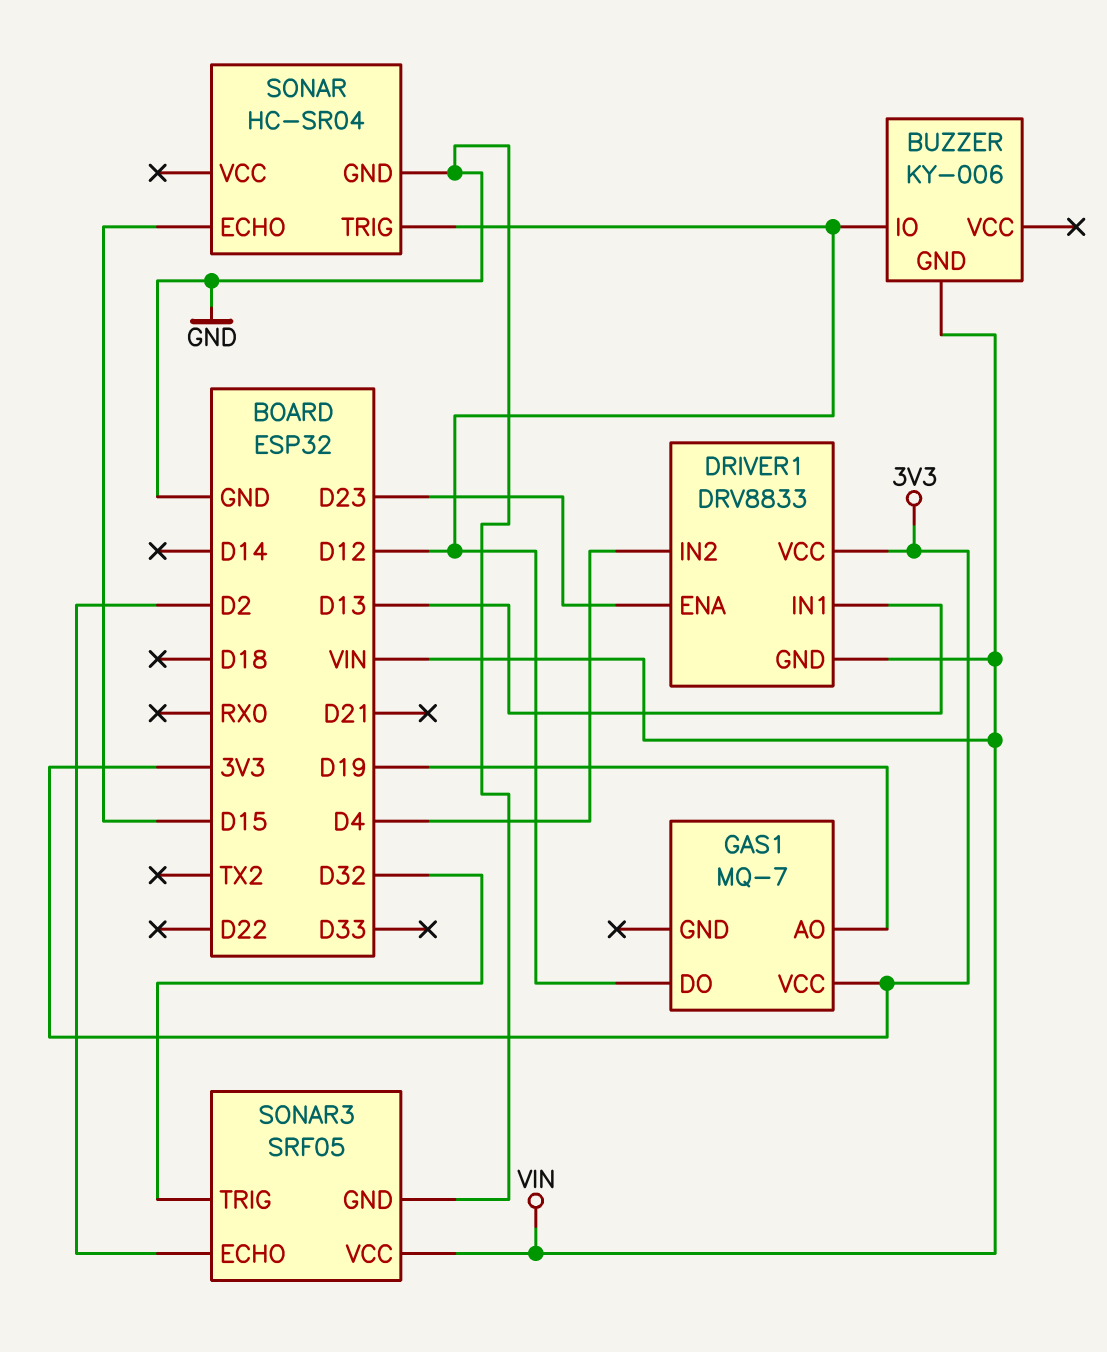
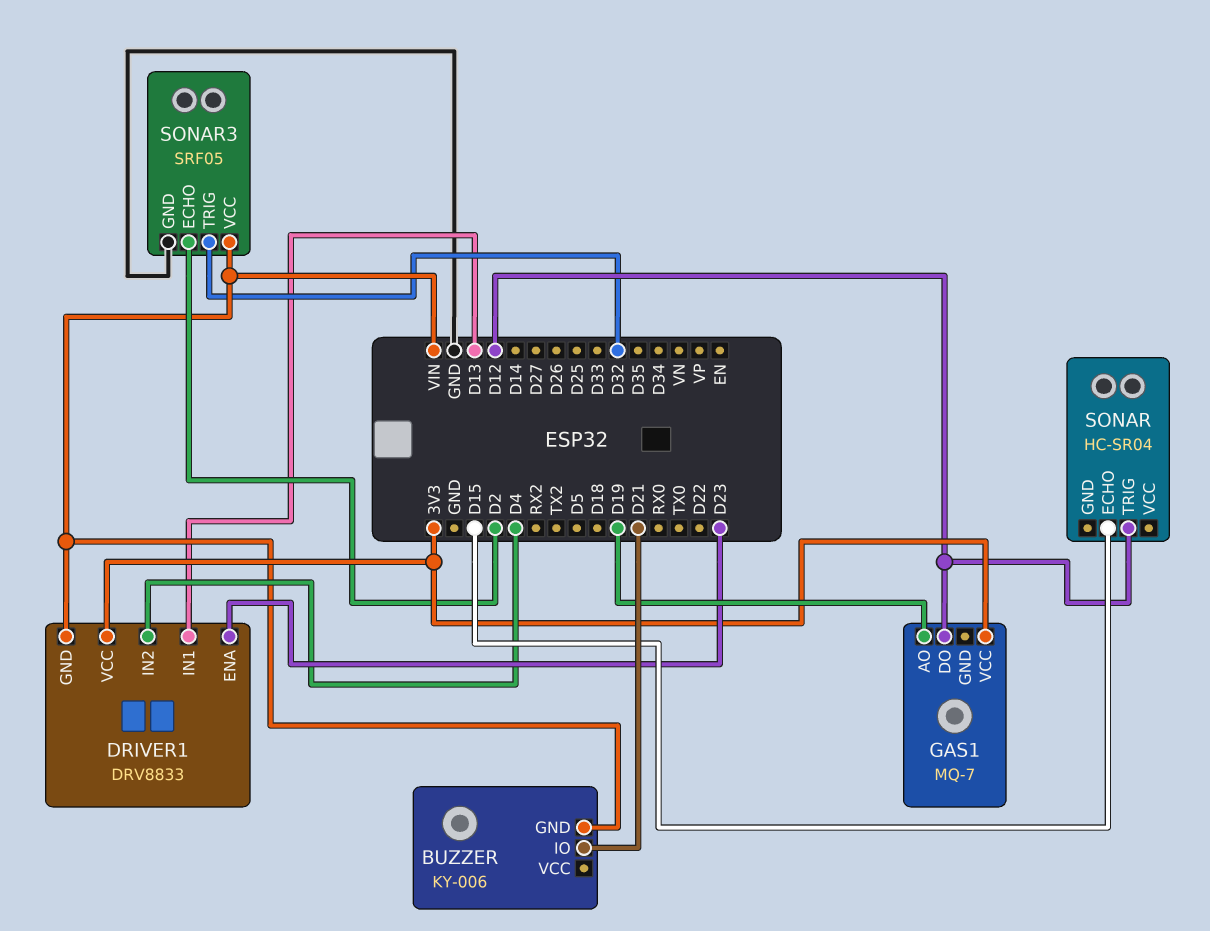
BUZZER pin IO: D12 -> D21
SONAR pin GND: GND -> none

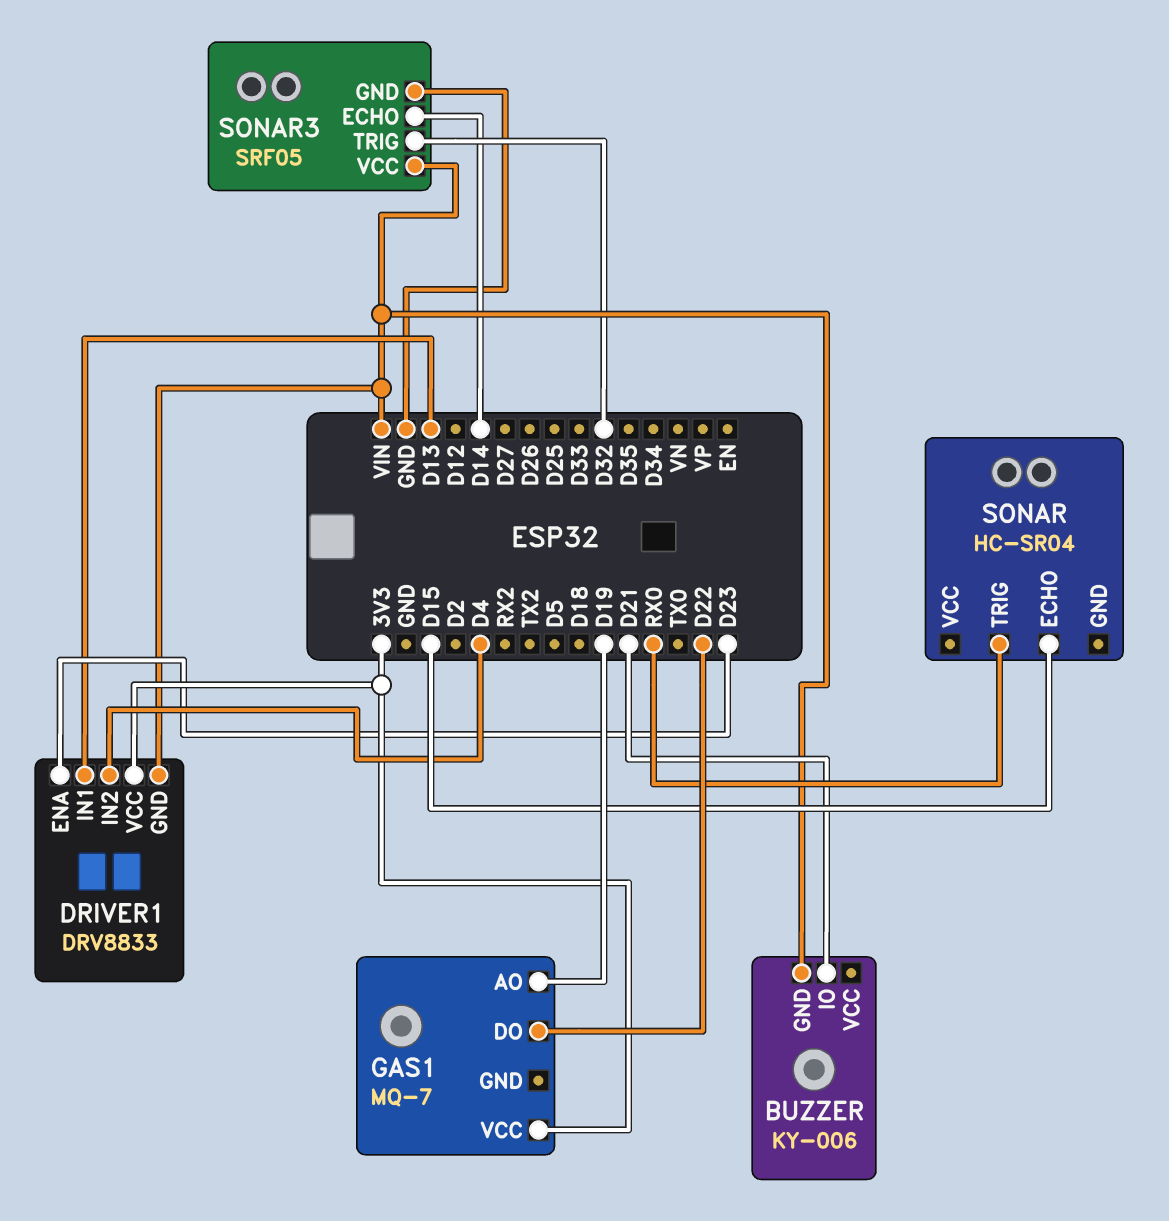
GAS1 pin DO: D12 -> D22
SONAR pin TRIG: D12 -> RX0
SONAR3 pin ECHO: D2 -> D14

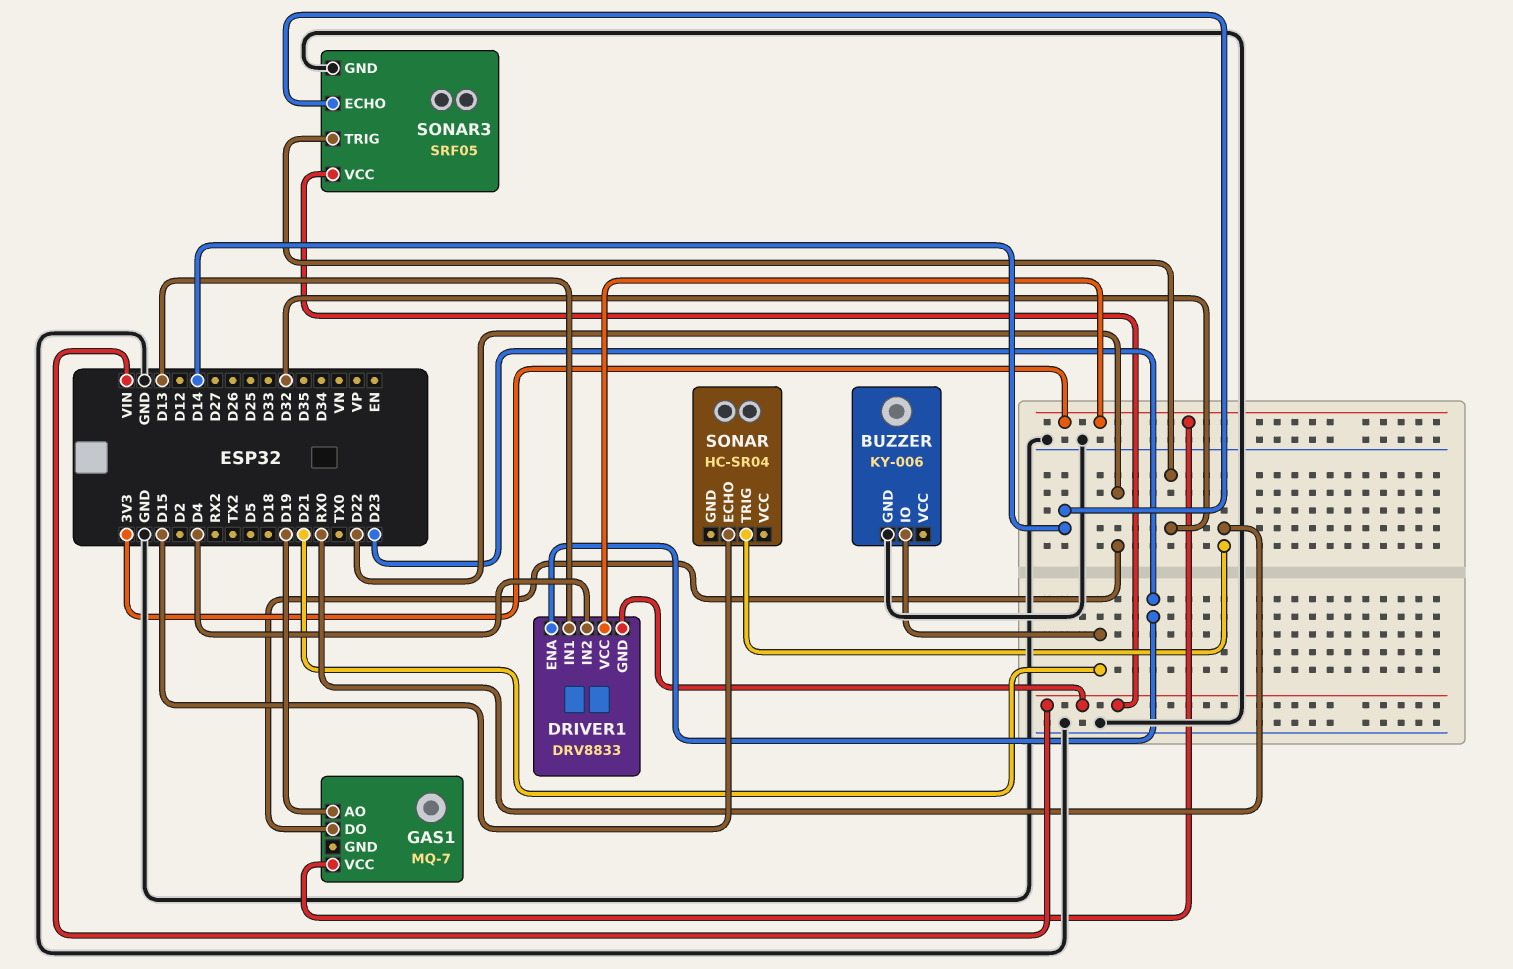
BUZZER pin GND: VIN -> GND

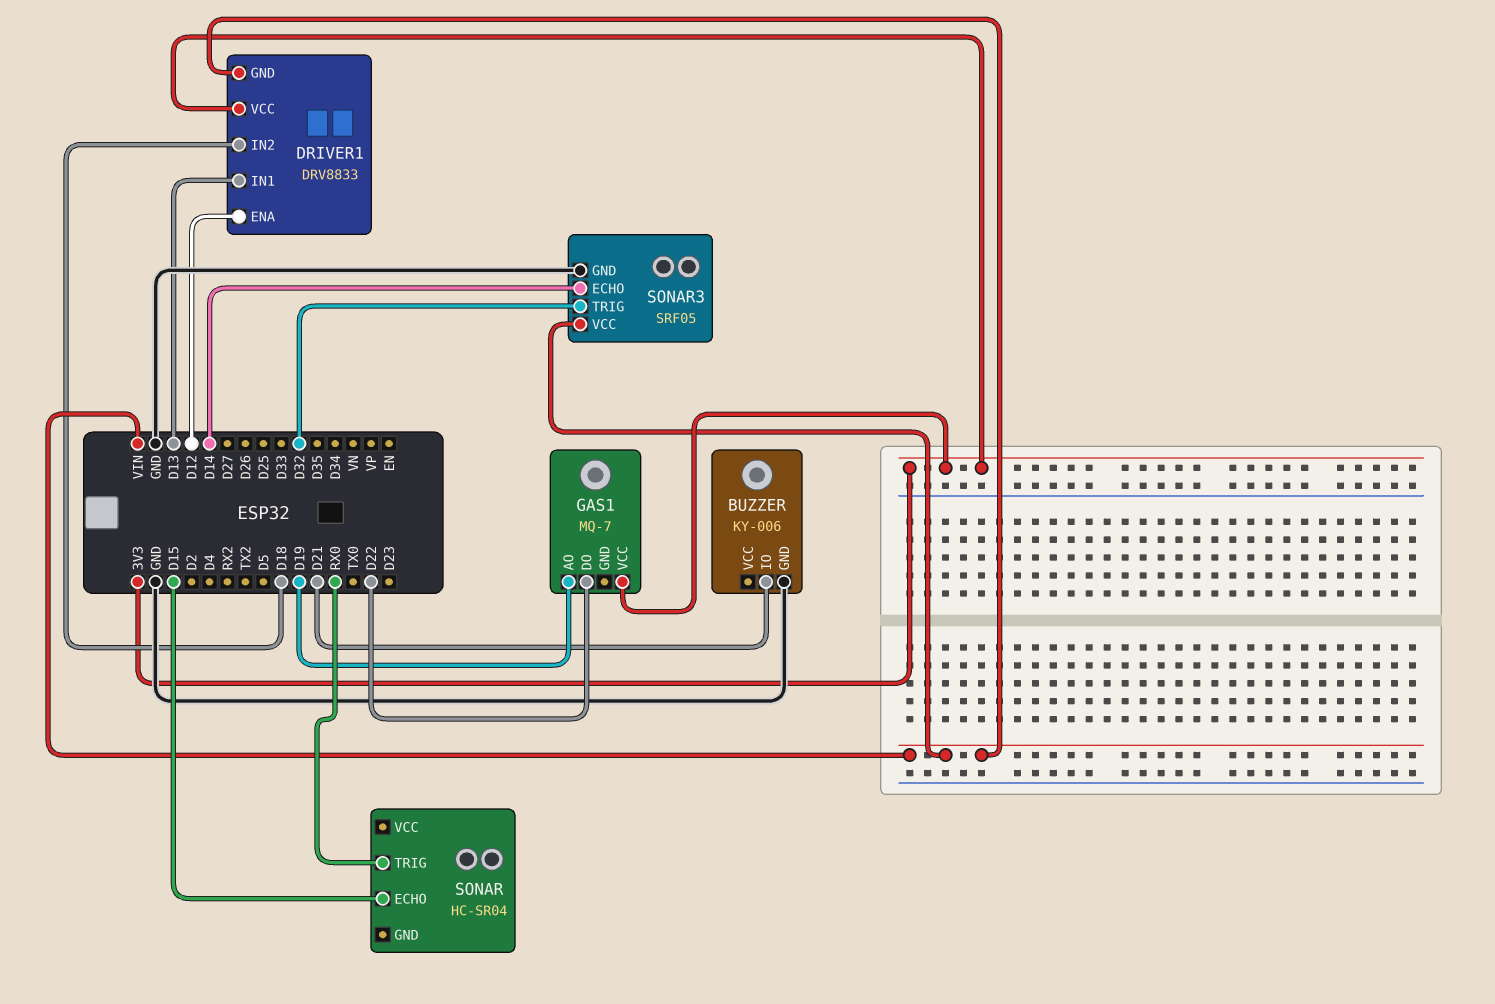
DRIVER1 pin ENA: D23 -> D12
DRIVER1 pin IN2: D4 -> D18

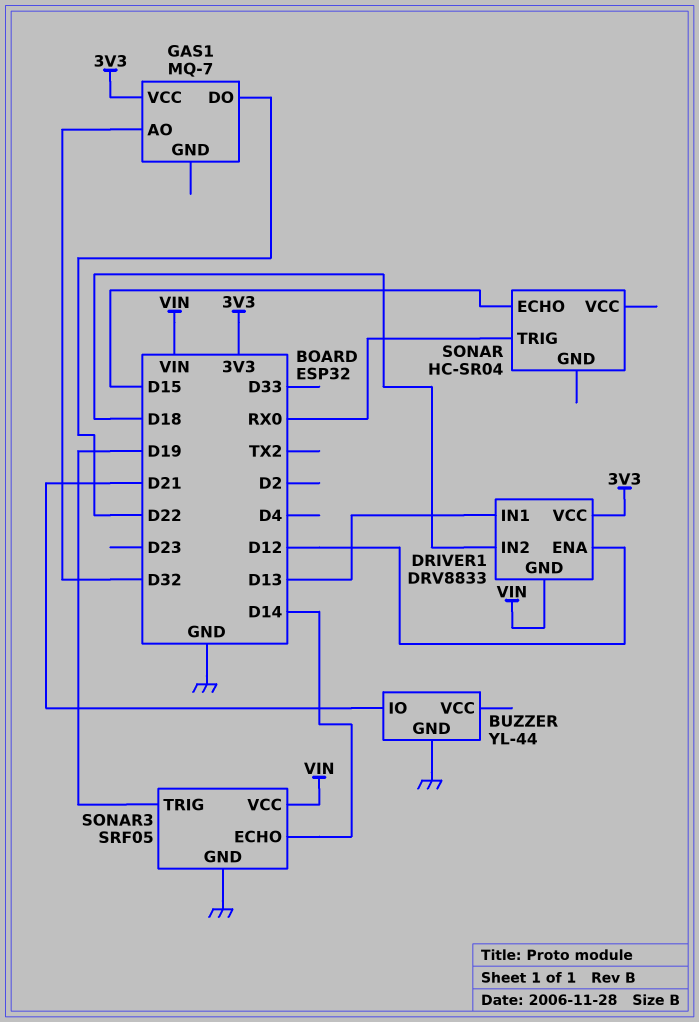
BUZZER: KY-006 -> YL-44
GAS1 pin AO: D19 -> D32
SONAR3 pin TRIG: D32 -> D19

